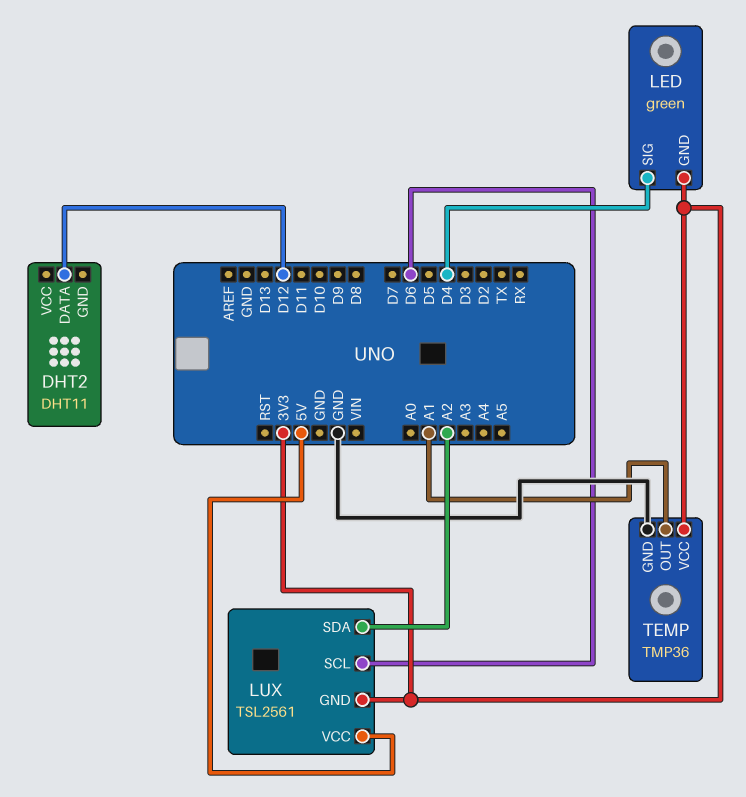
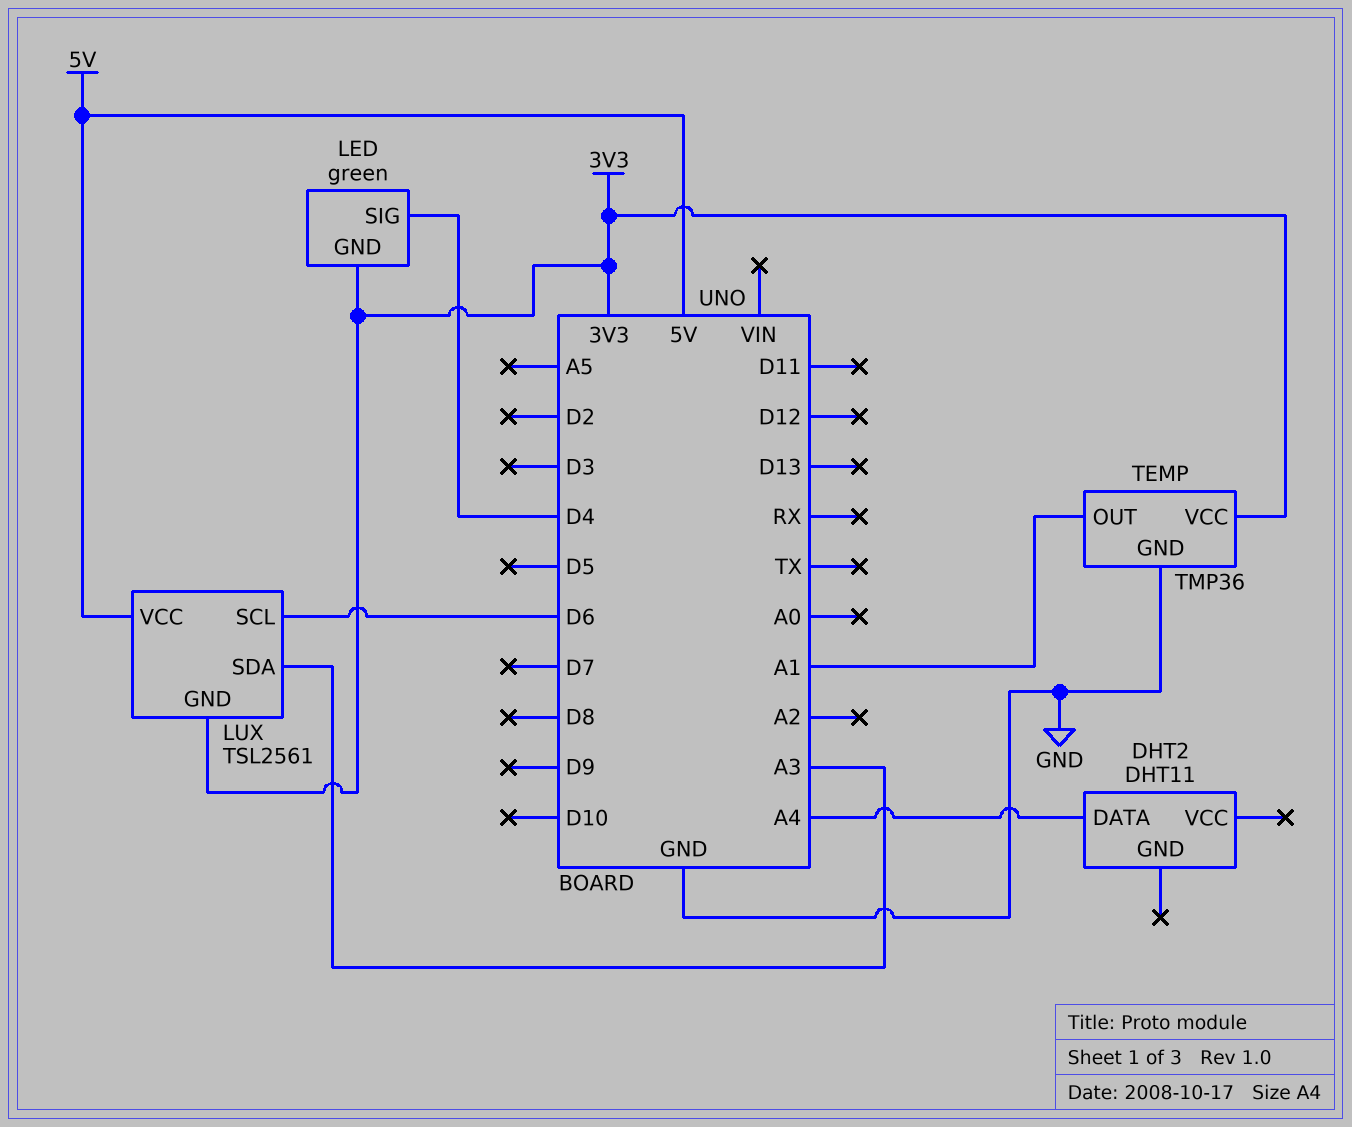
DHT2 pin DATA: D12 -> A4
LUX pin SDA: A2 -> A3

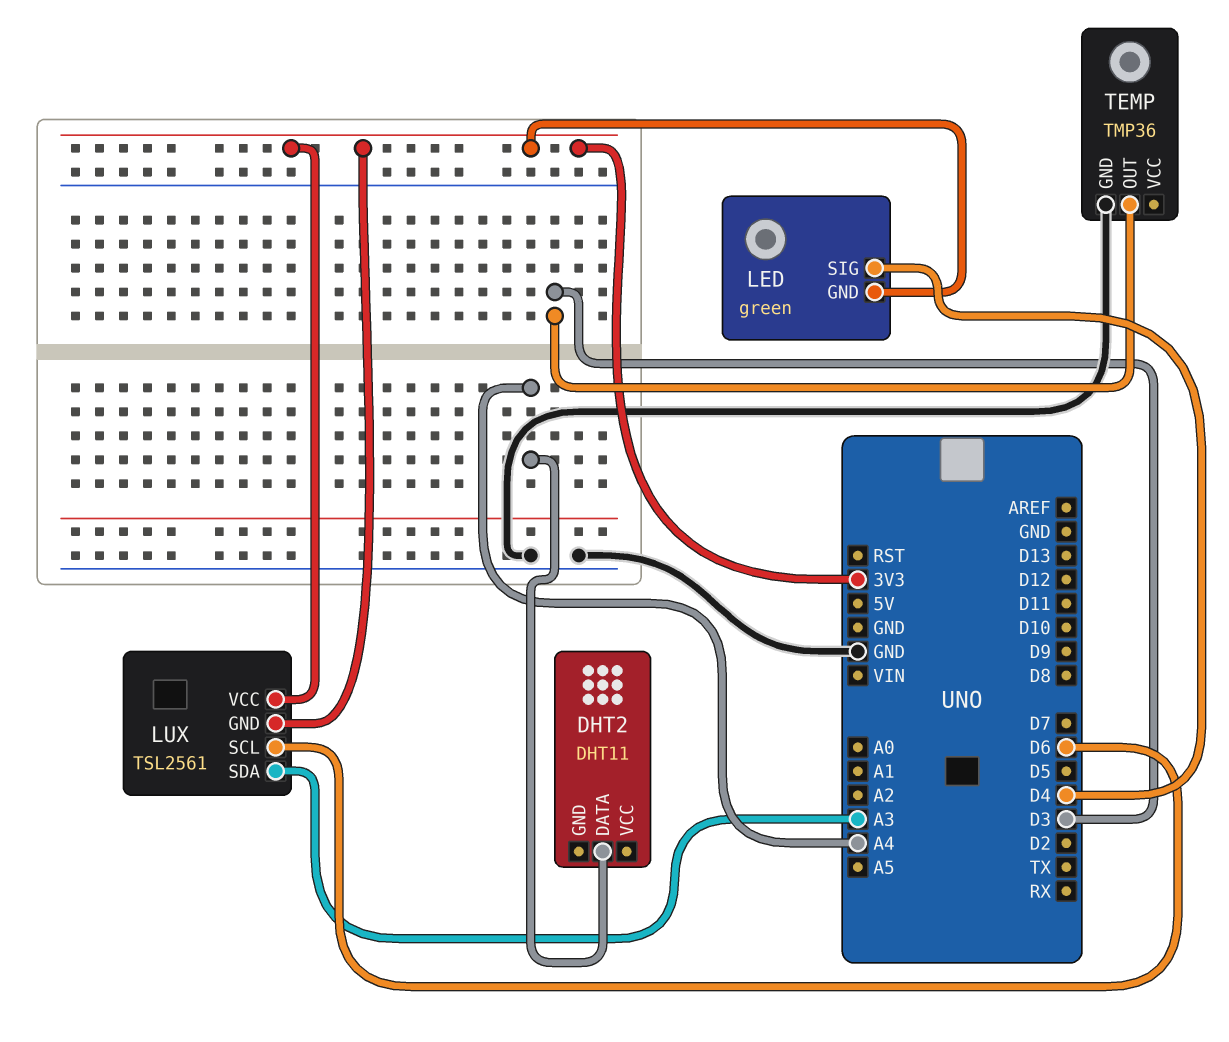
LUX pin VCC: 5V -> 3V3
TEMP pin OUT: A1 -> D3
TEMP pin VCC: 3V3 -> none

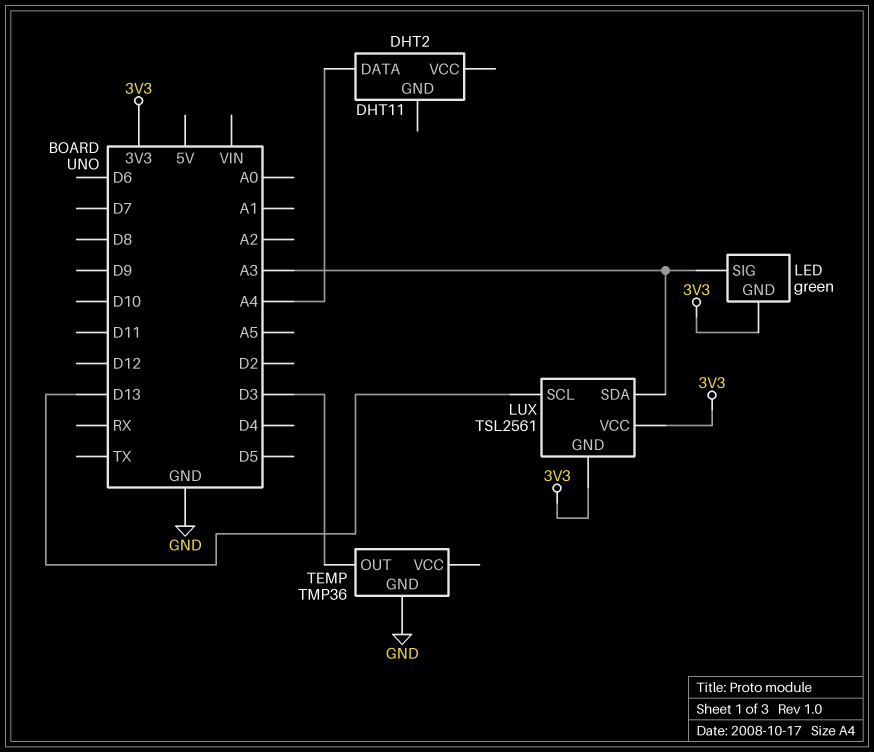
LED pin SIG: D4 -> A3
LUX pin SCL: D6 -> D13

